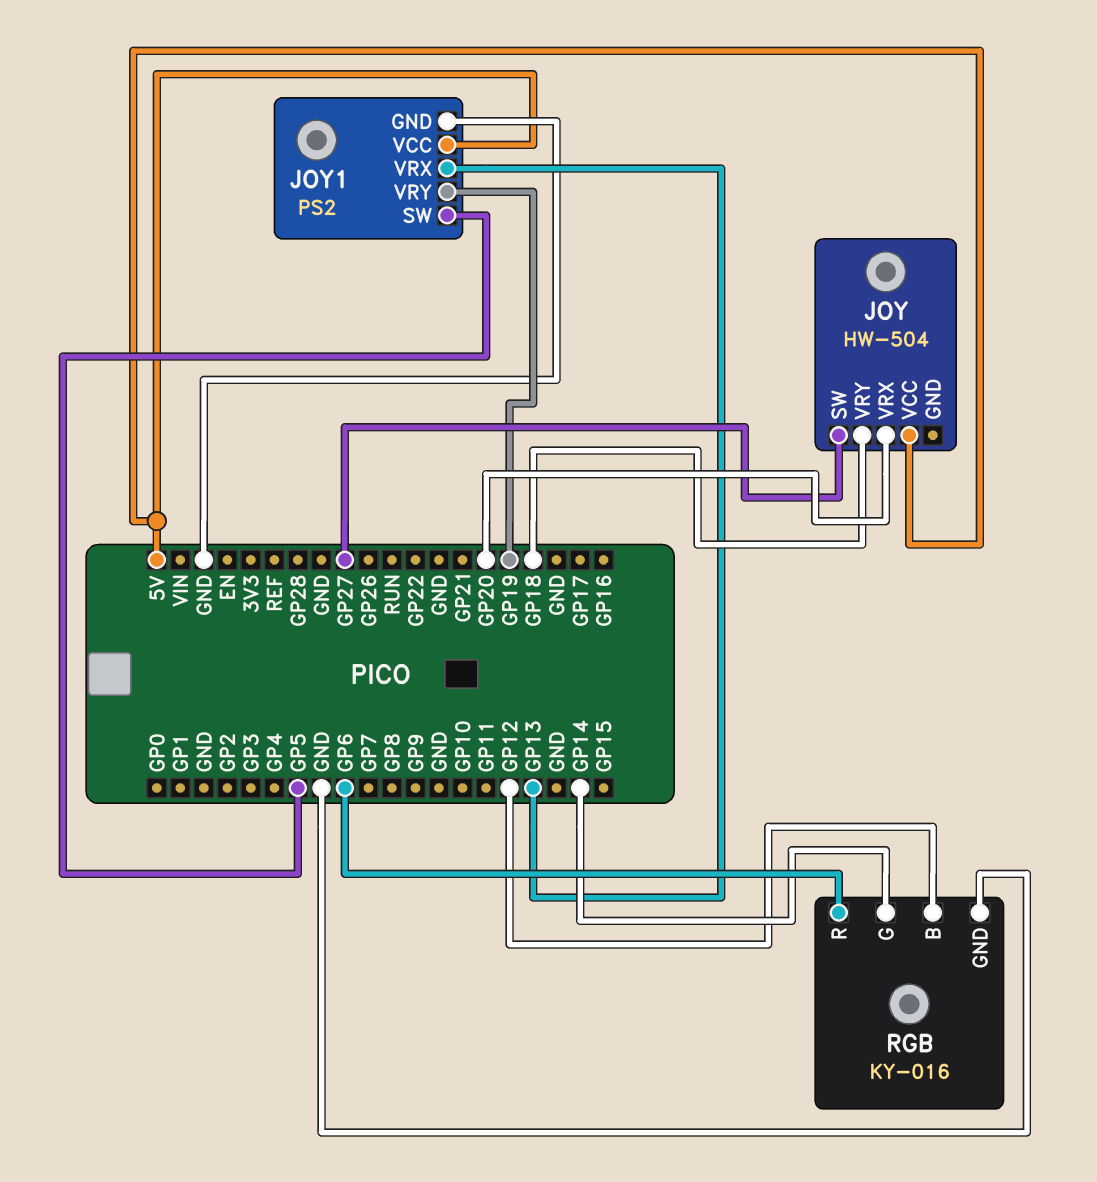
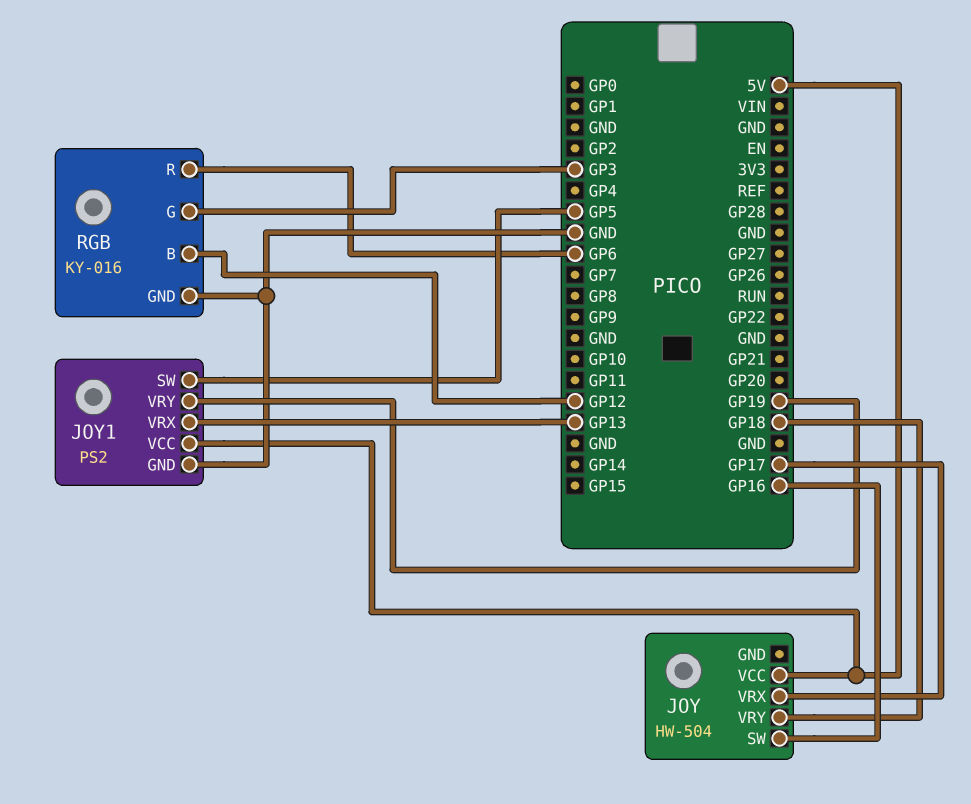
JOY pin SW: GP27 -> GP16
JOY pin VRX: GP20 -> GP17
RGB pin G: GP14 -> GP3

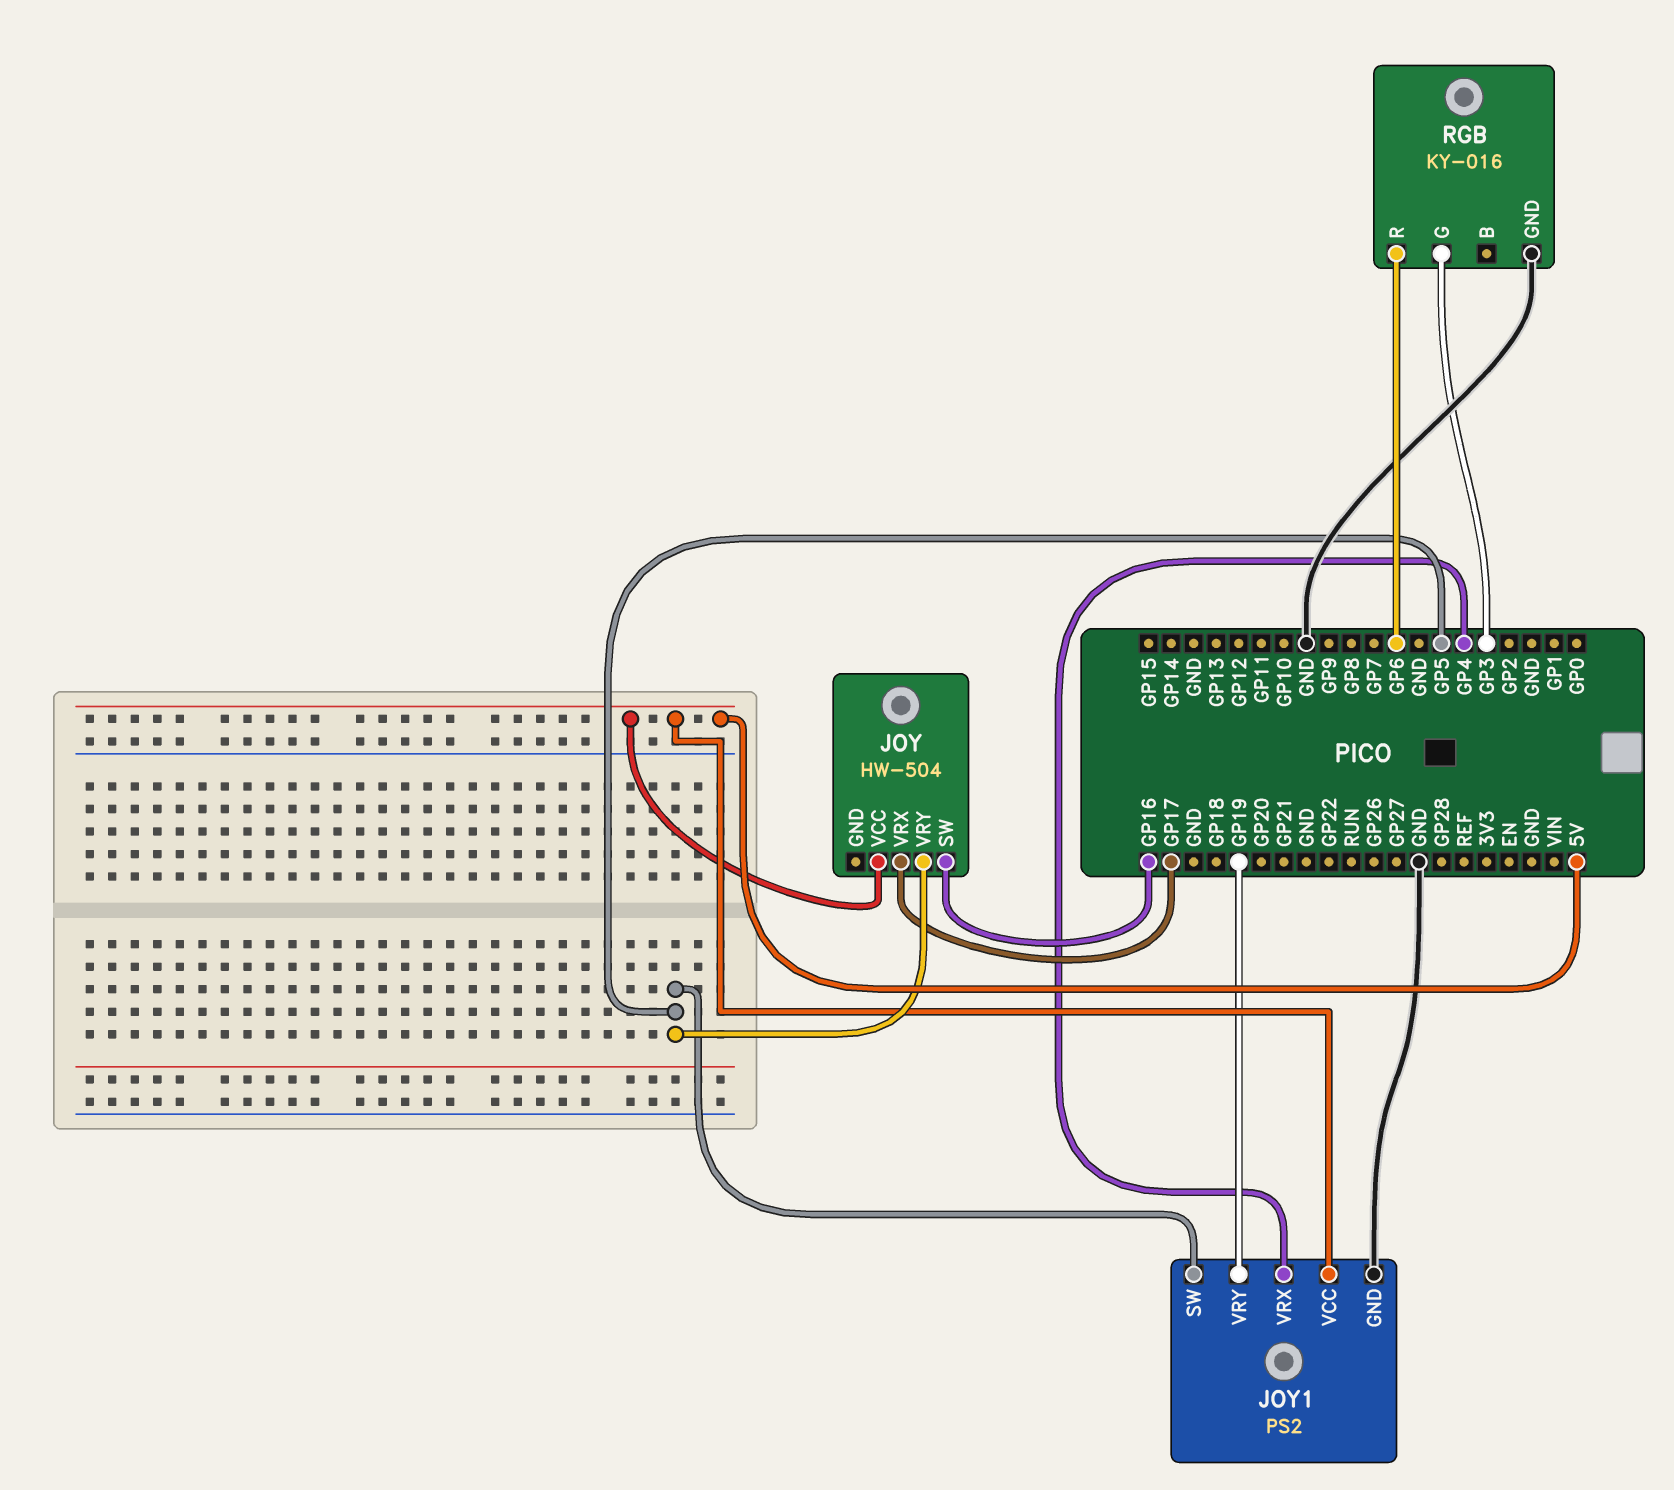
JOY pin VRY: GP18 -> GP5
JOY1 pin VRX: GP13 -> GP4
RGB pin B: GP12 -> none

